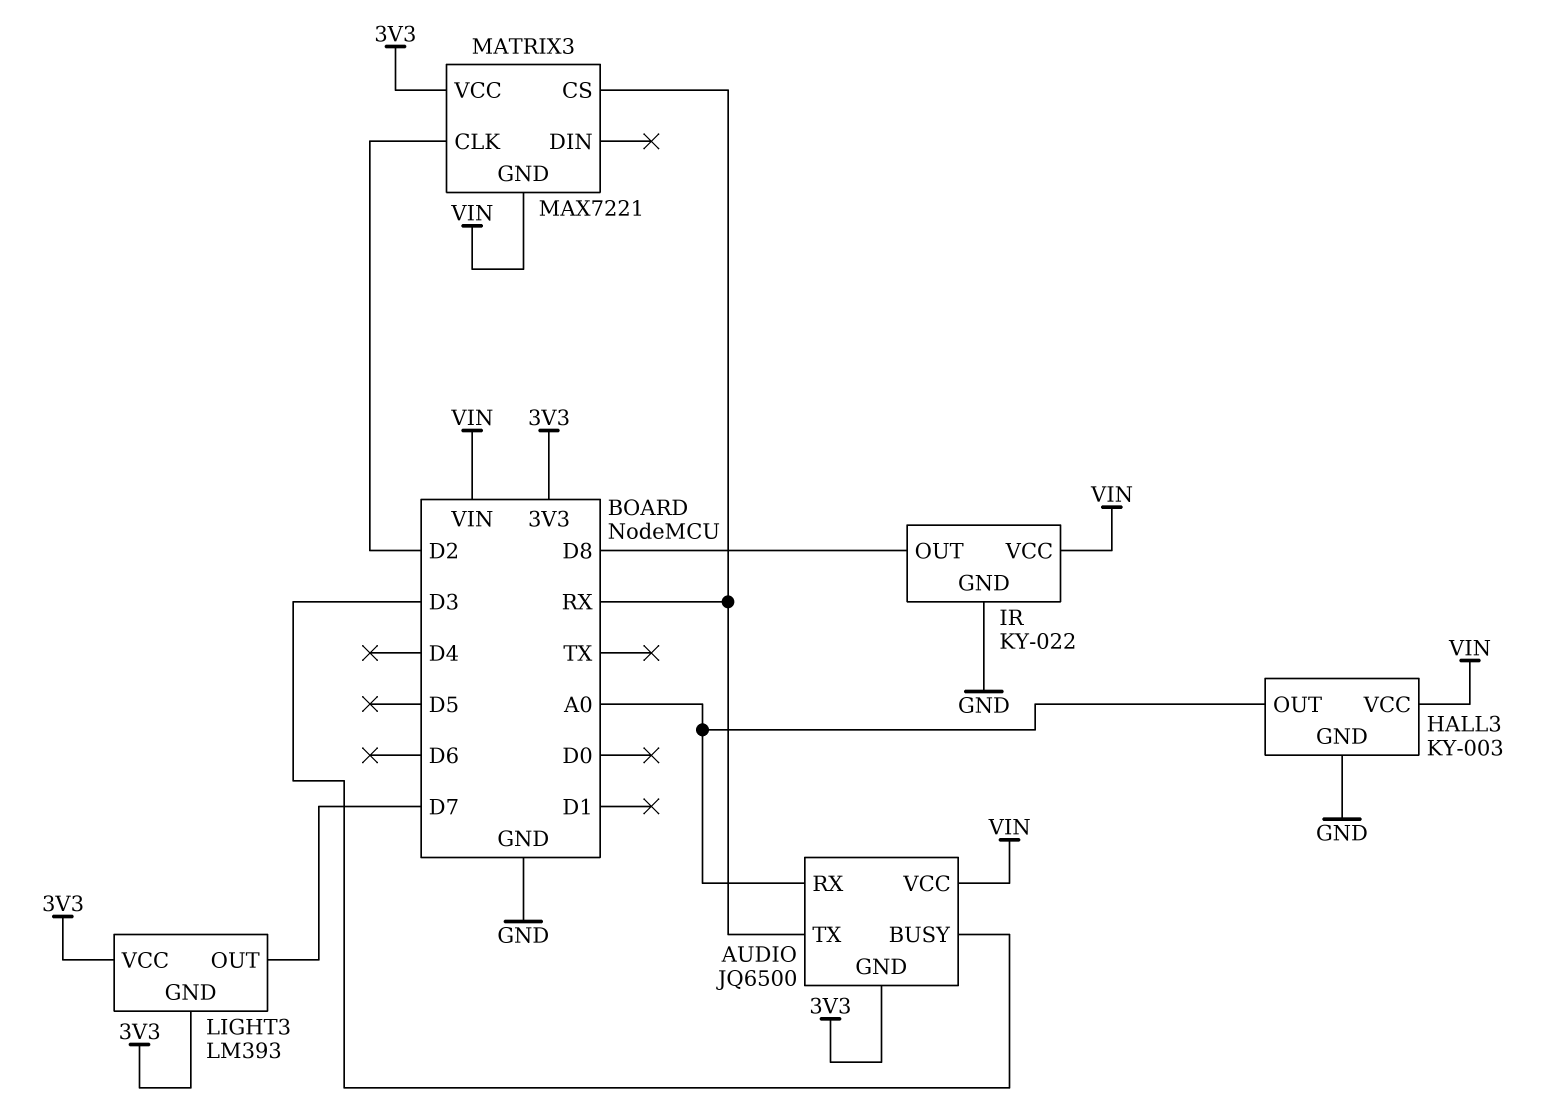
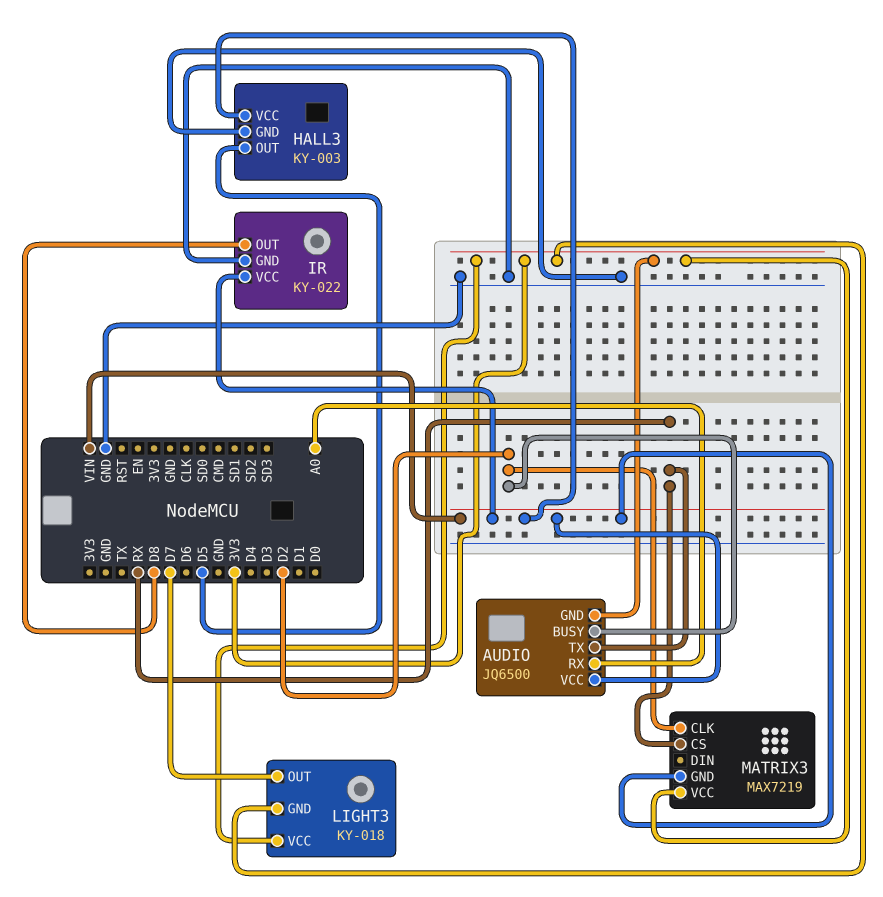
AUDIO pin BUSY: D3 -> D2
HALL3 pin OUT: A0 -> D5
LIGHT3: LM393 -> KY-018
MATRIX3: MAX7221 -> MAX7219

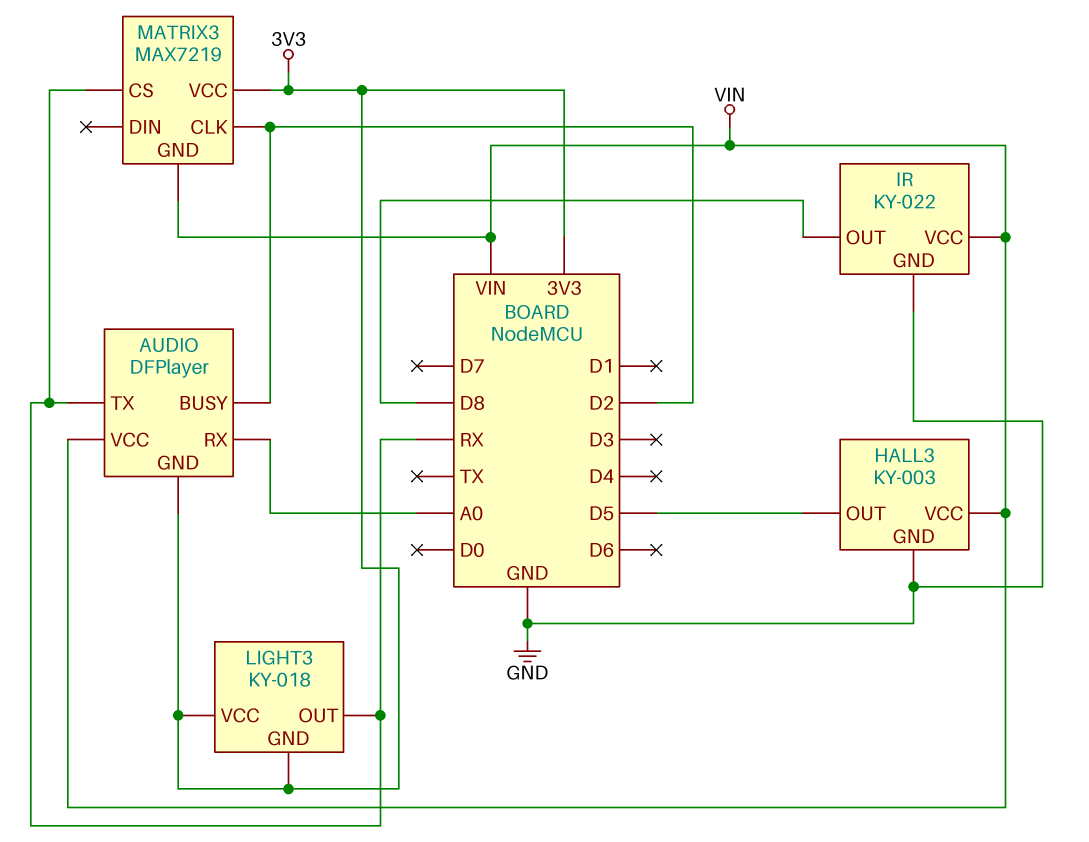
AUDIO: JQ6500 -> DFPlayer
LIGHT3 pin OUT: D7 -> RX

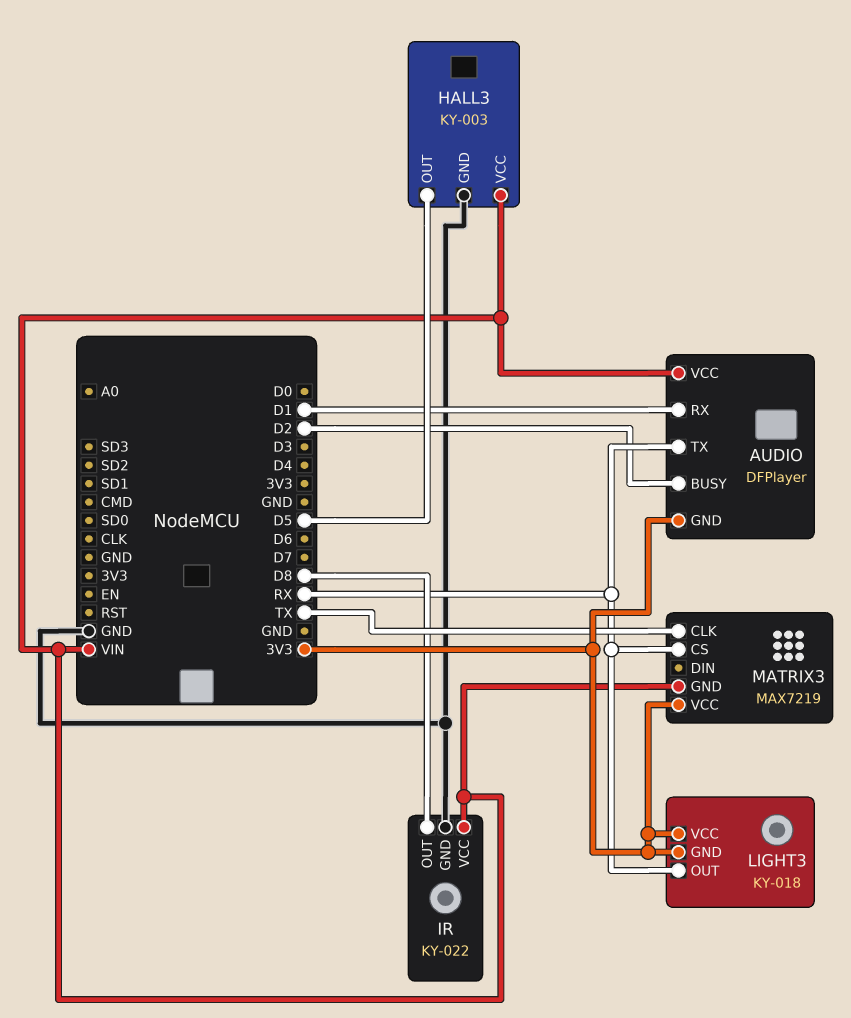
AUDIO pin RX: A0 -> D1
MATRIX3 pin CLK: D2 -> TX

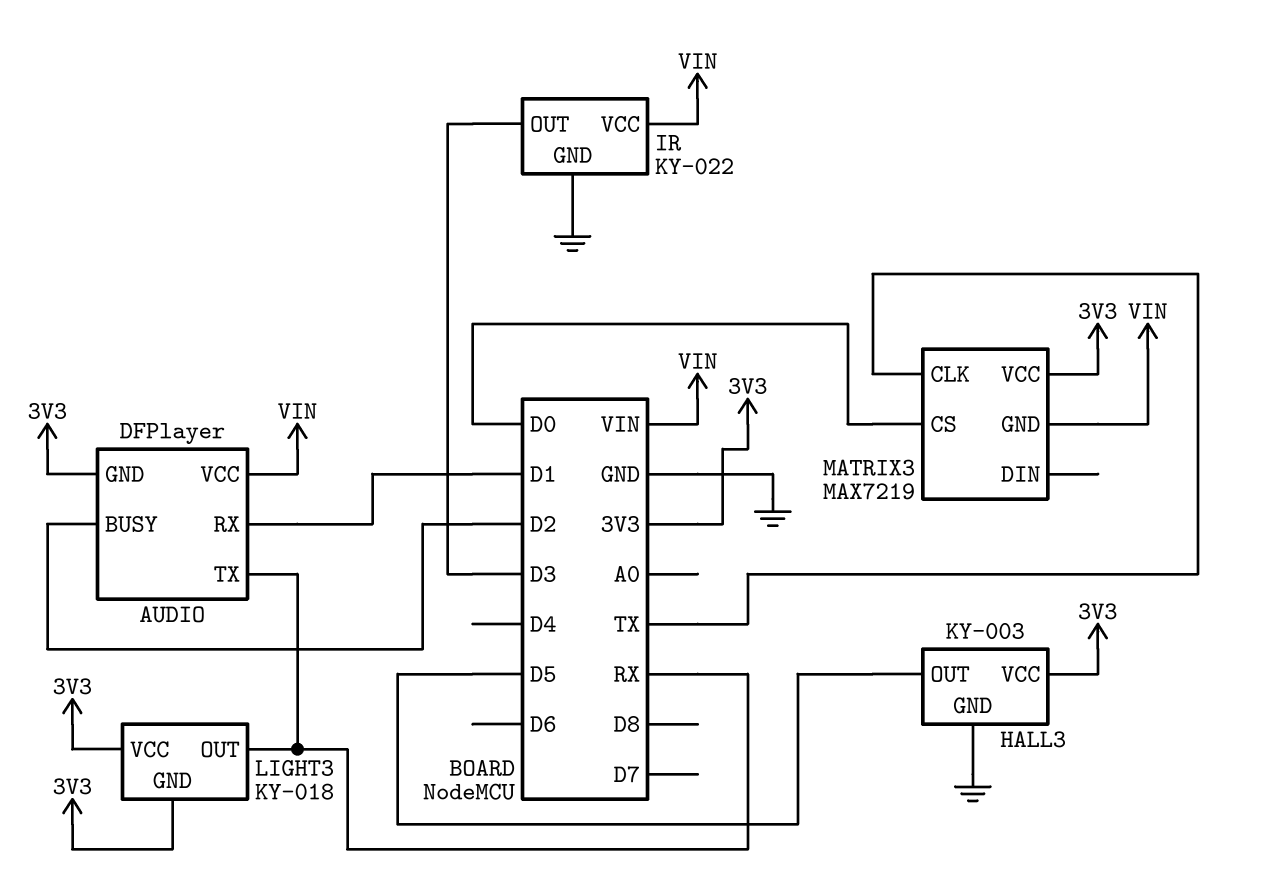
HALL3 pin VCC: VIN -> 3V3
IR pin OUT: D8 -> D3
MATRIX3 pin CS: RX -> D0

